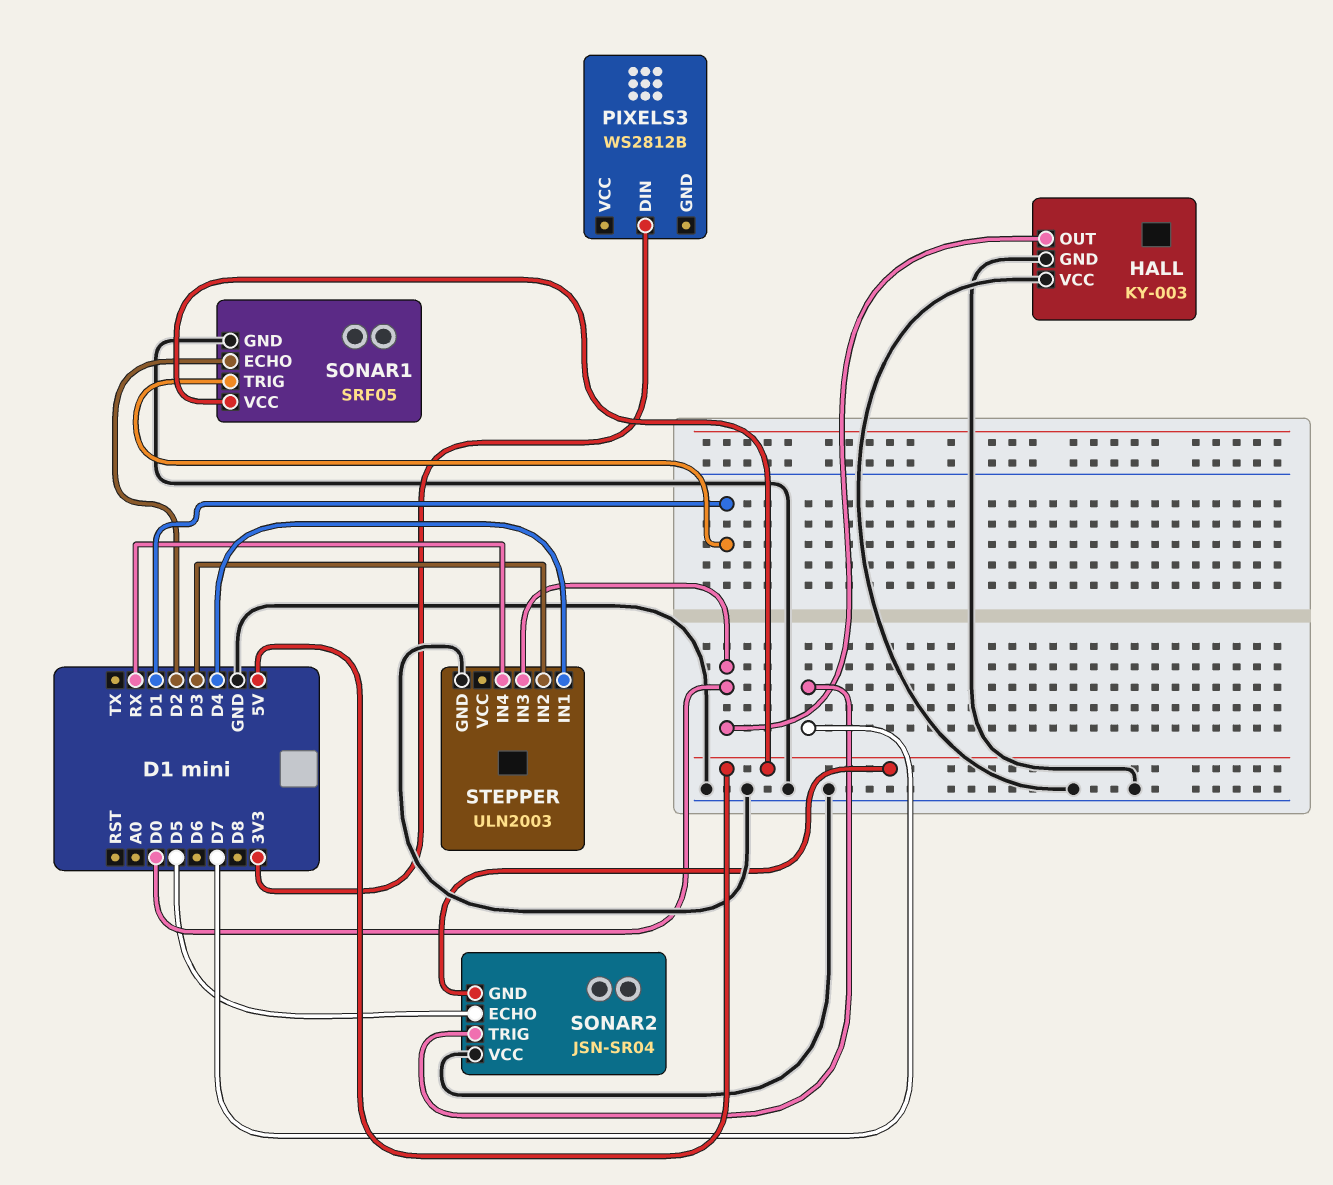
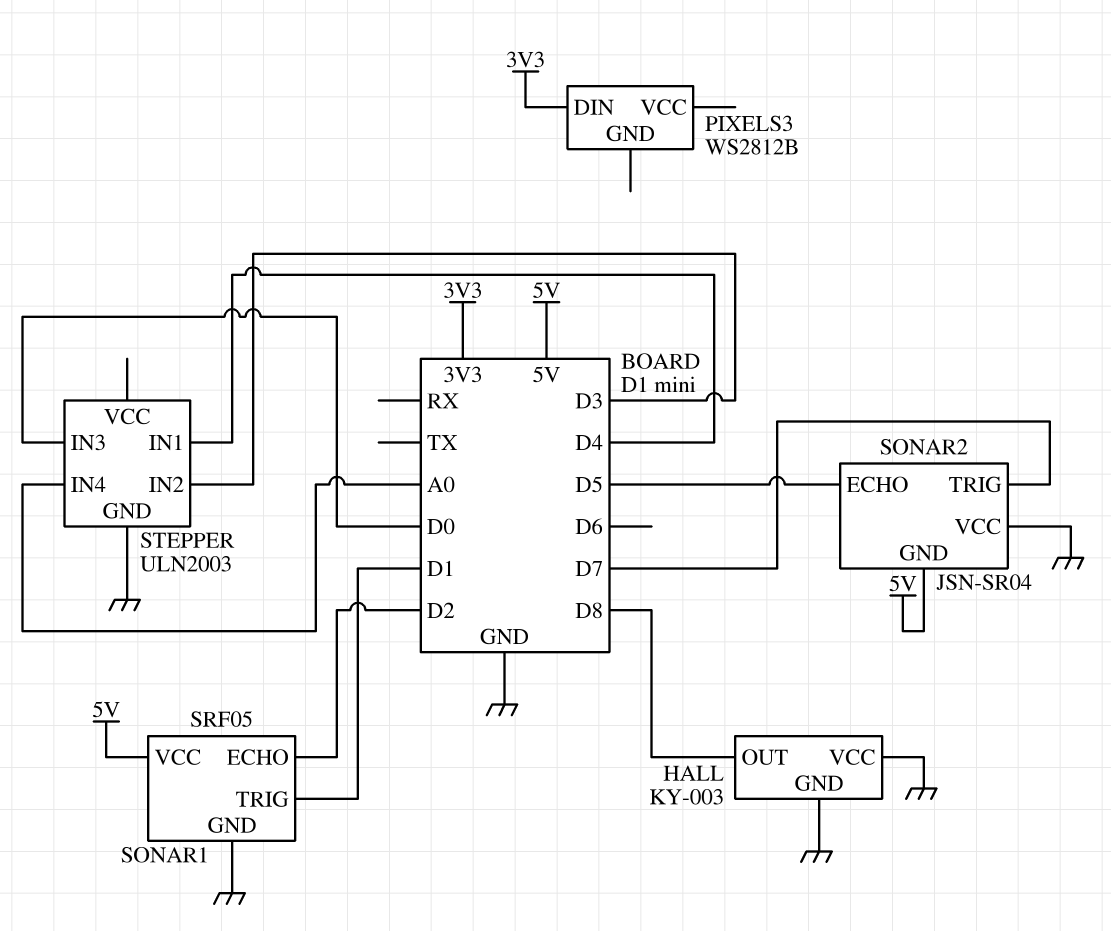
HALL pin OUT: D0 -> D8
STEPPER pin IN4: RX -> A0

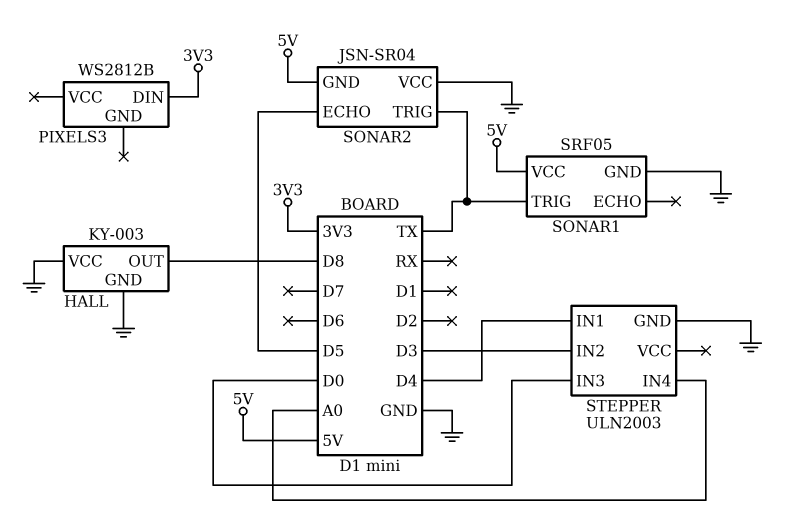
SONAR1 pin ECHO: D2 -> none
SONAR1 pin TRIG: D1 -> TX
SONAR2 pin TRIG: D7 -> TX

